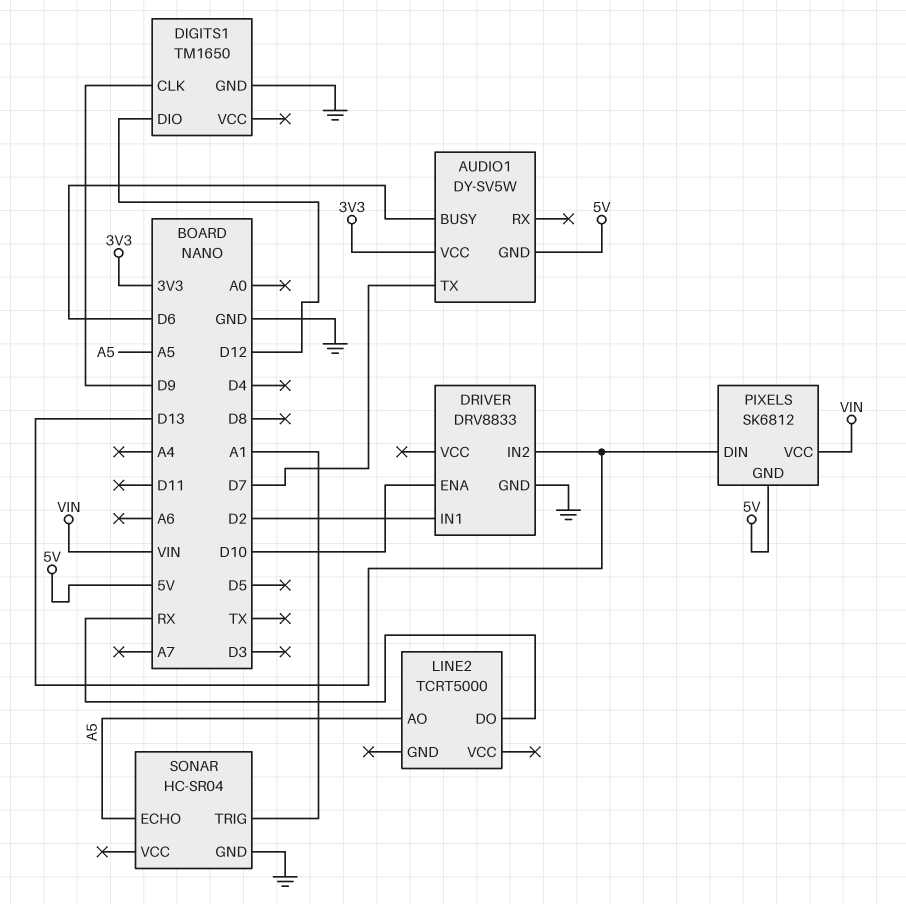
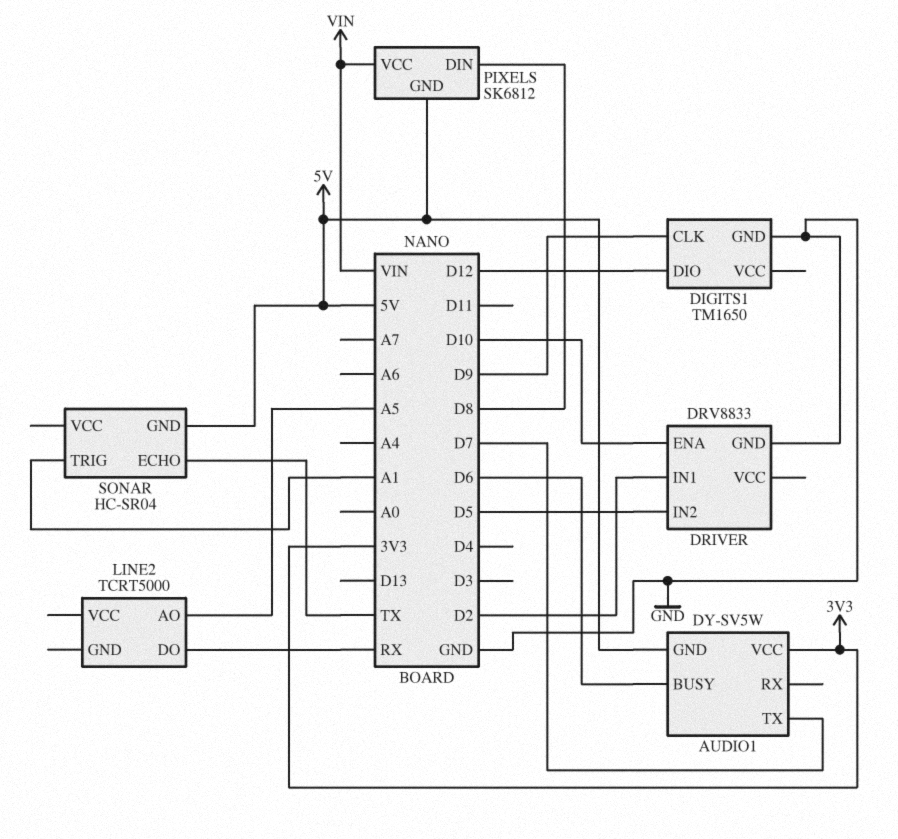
DRIVER pin IN2: D13 -> D5
PIXELS pin DIN: D13 -> D8
SONAR pin ECHO: A5 -> TX
SONAR pin GND: GND -> 5V

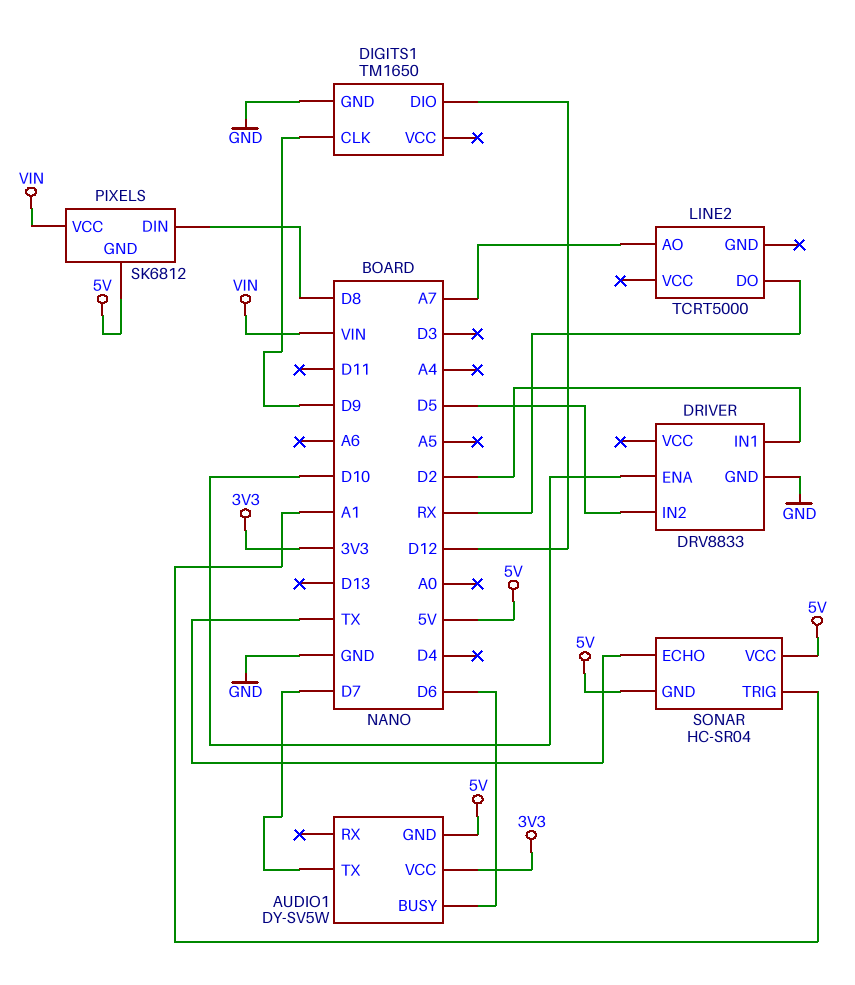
LINE2 pin AO: A5 -> A7
SONAR pin VCC: none -> 5V

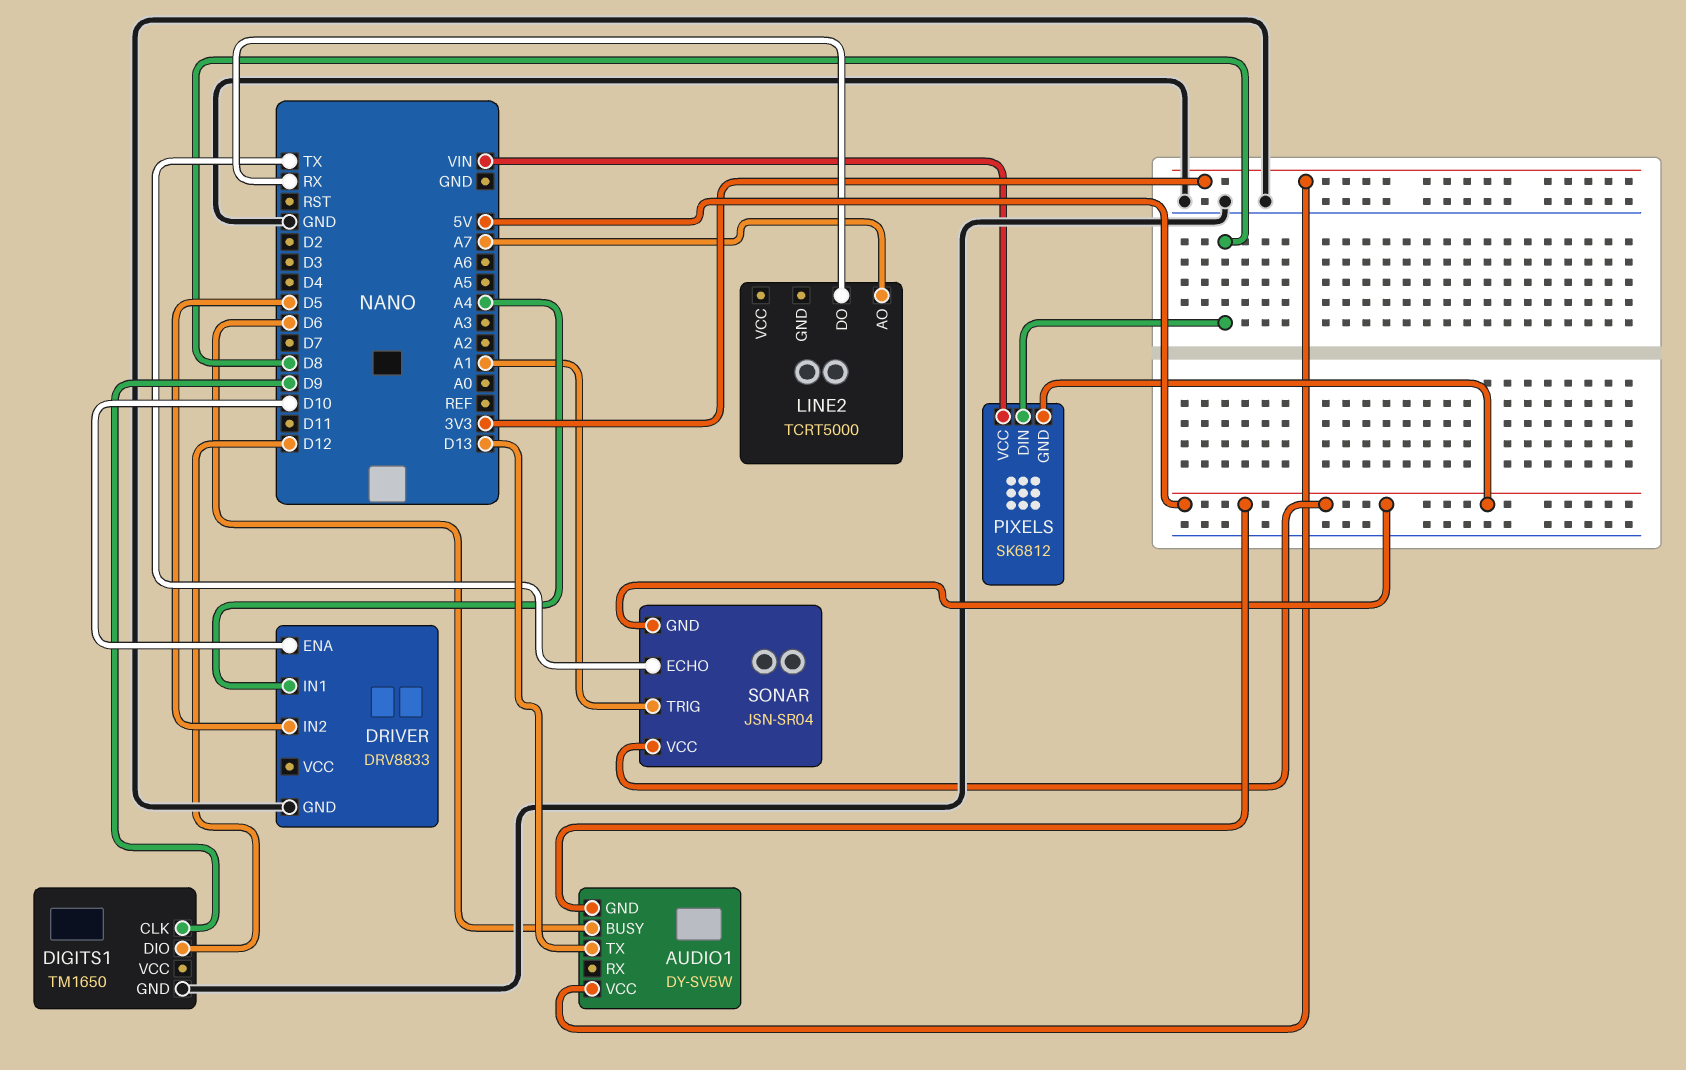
AUDIO1 pin TX: D7 -> D13
DRIVER pin IN1: D2 -> A4
SONAR: HC-SR04 -> JSN-SR04

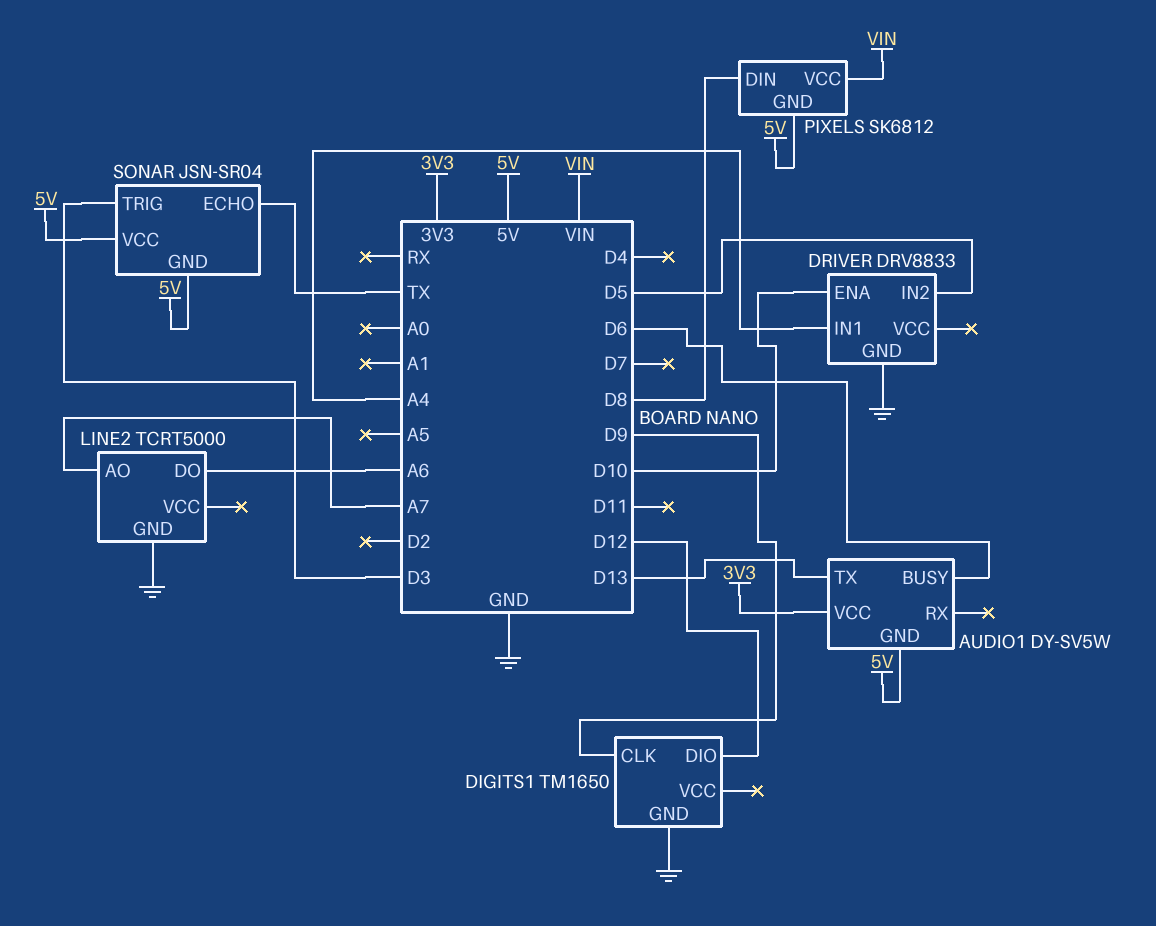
LINE2 pin DO: RX -> A6
LINE2 pin GND: none -> GND
SONAR pin TRIG: A1 -> D3

